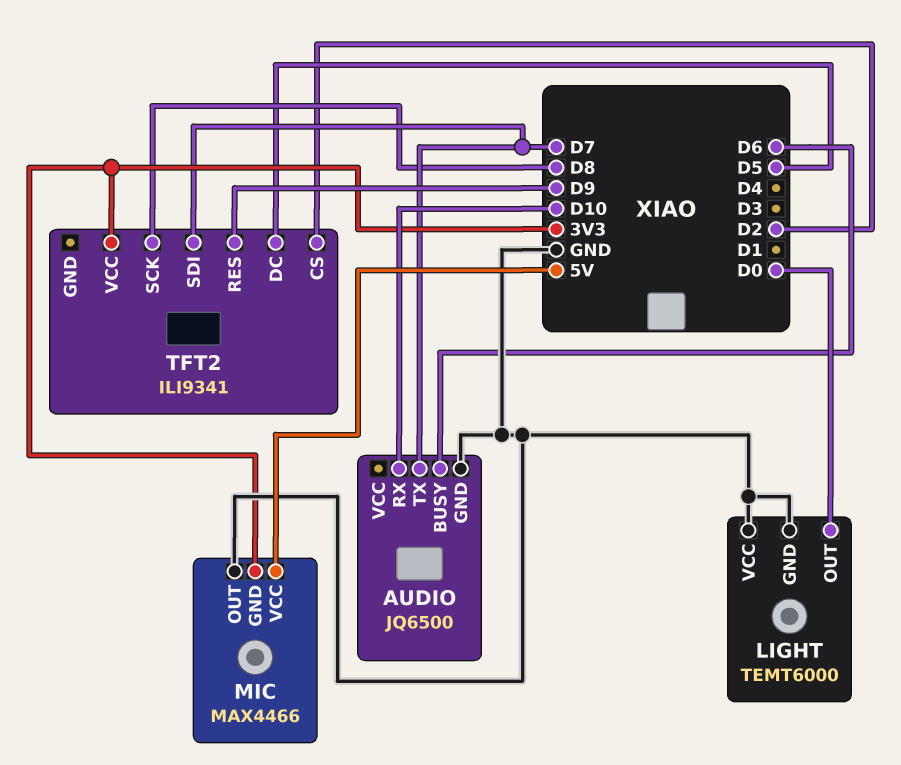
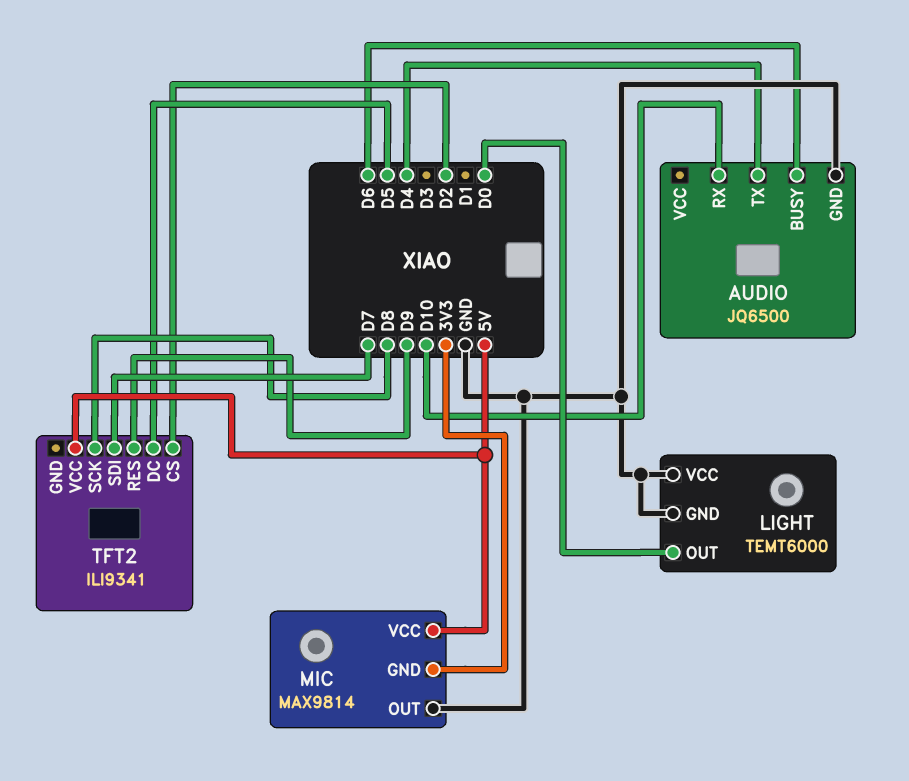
AUDIO pin TX: D7 -> D4
MIC: MAX4466 -> MAX9814
TFT2 pin VCC: 3V3 -> 5V

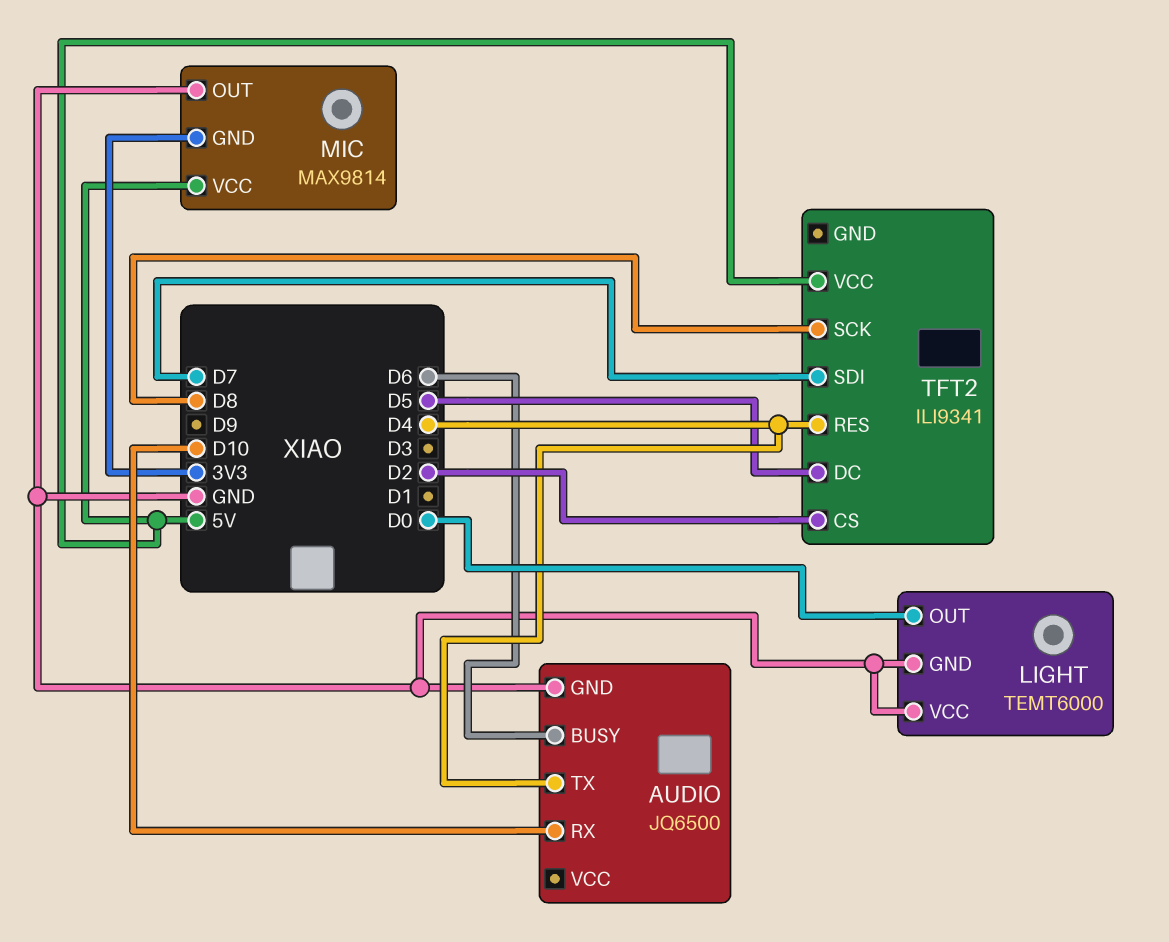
TFT2 pin RES: D9 -> D4

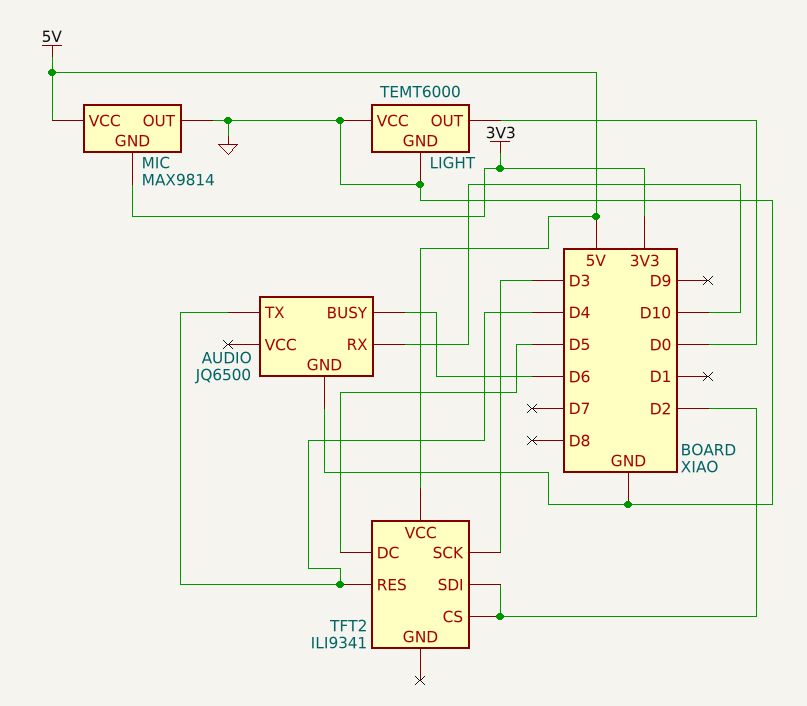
TFT2 pin SCK: D8 -> D3
TFT2 pin SDI: D7 -> D2

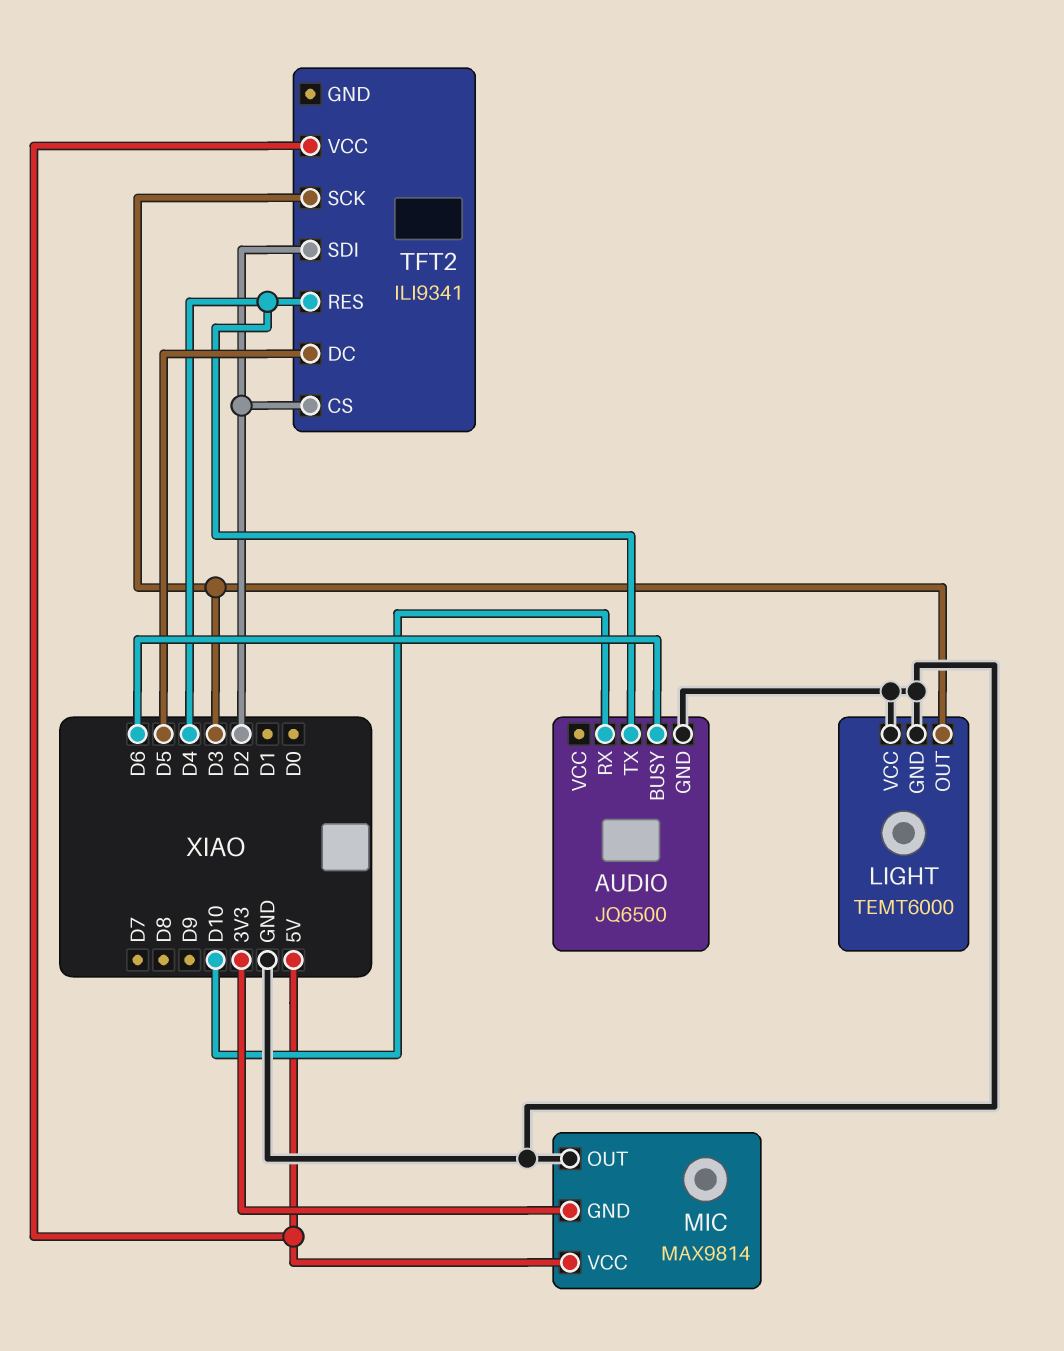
LIGHT pin OUT: D0 -> D3

